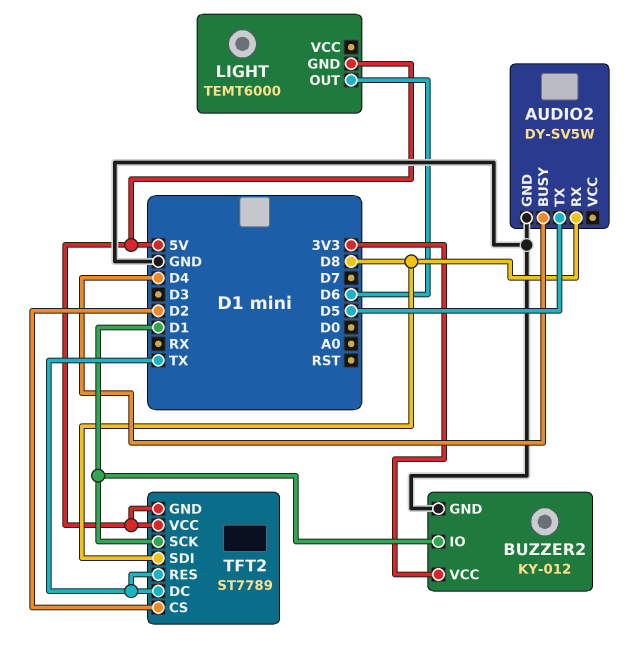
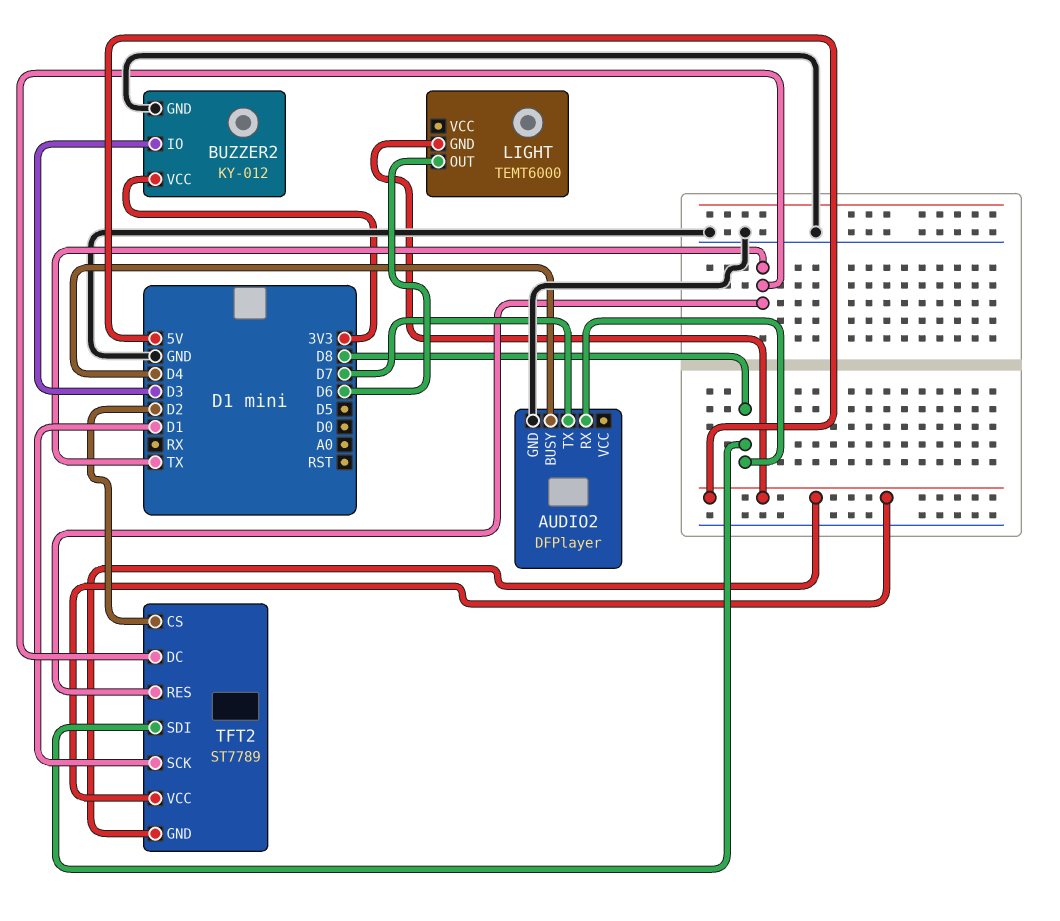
AUDIO2: DY-SV5W -> DFPlayer
AUDIO2 pin TX: D5 -> D7
BUZZER2 pin IO: D1 -> D3

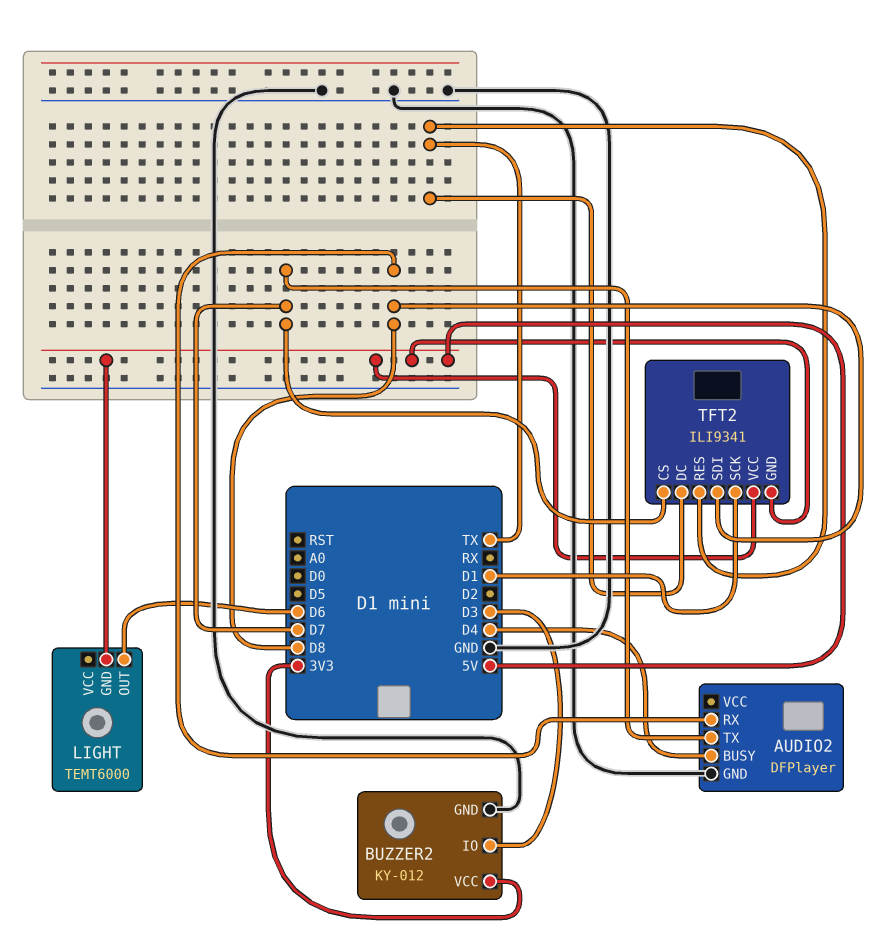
TFT2: ST7789 -> ILI9341
TFT2 pin CS: D2 -> D7

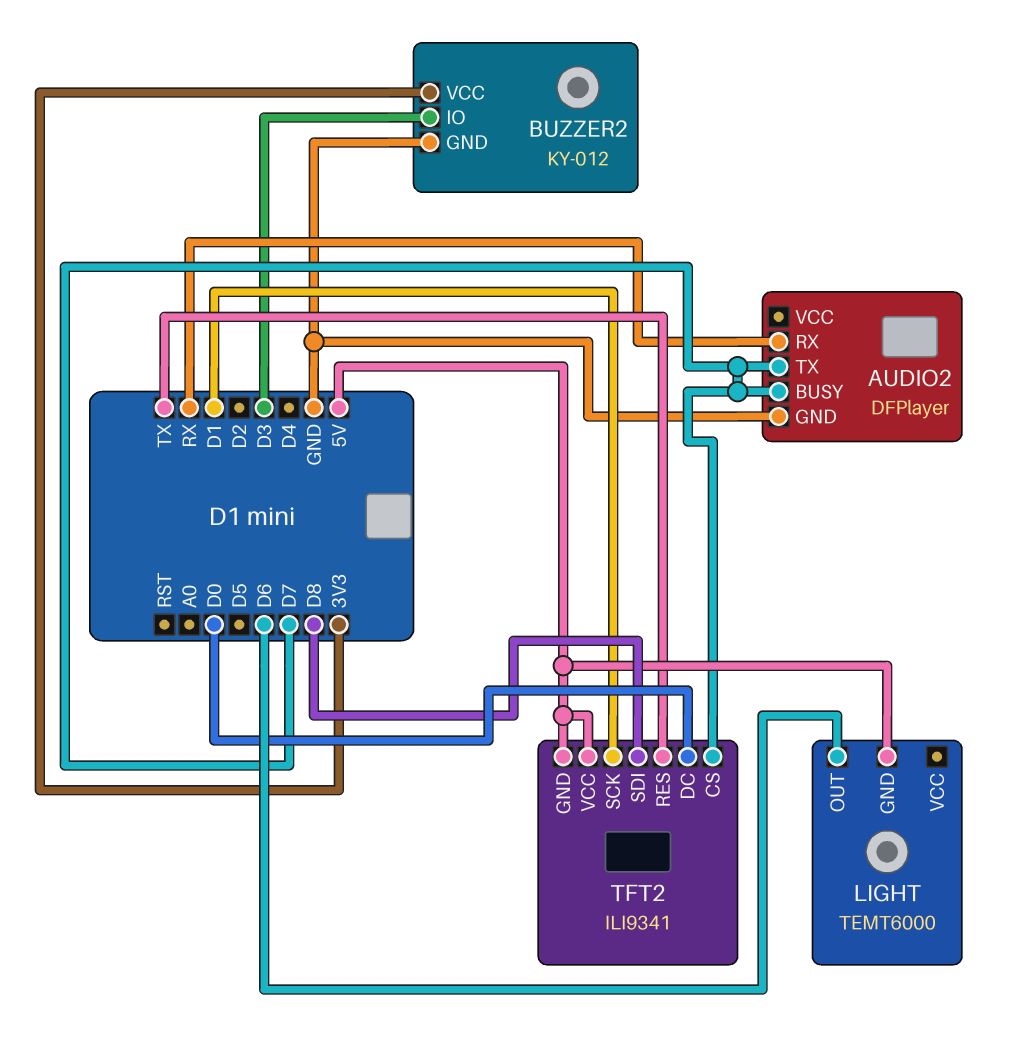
AUDIO2 pin BUSY: D4 -> D7
AUDIO2 pin RX: D8 -> RX
TFT2 pin DC: TX -> D0

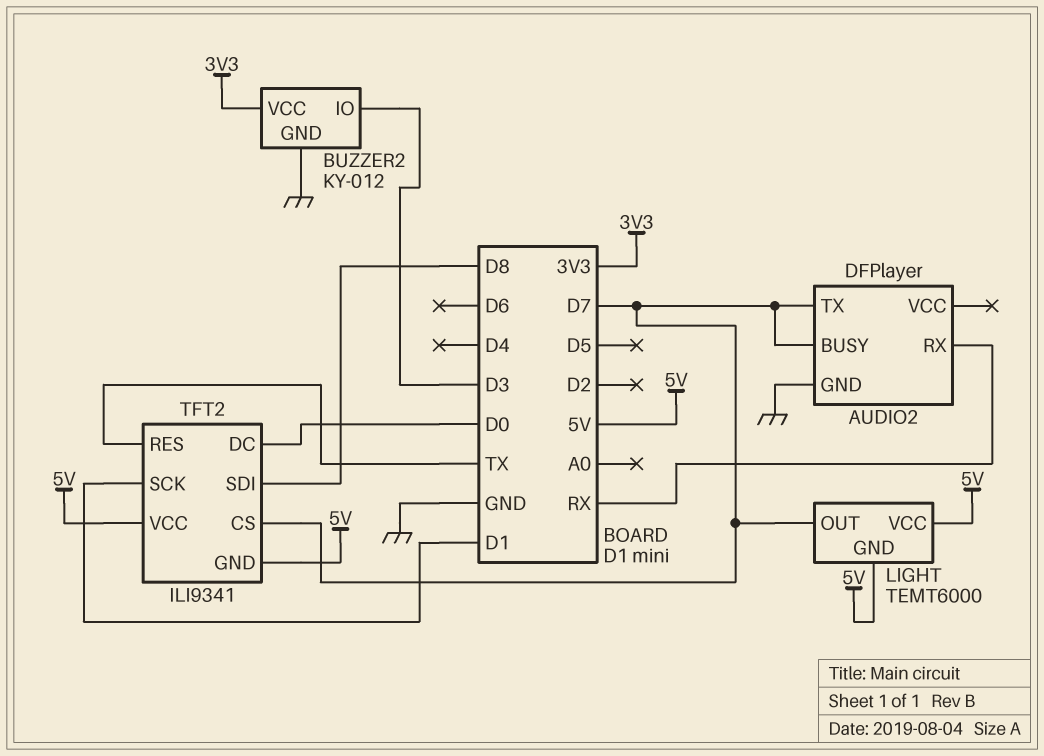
LIGHT pin OUT: D6 -> D7
LIGHT pin VCC: none -> 5V

